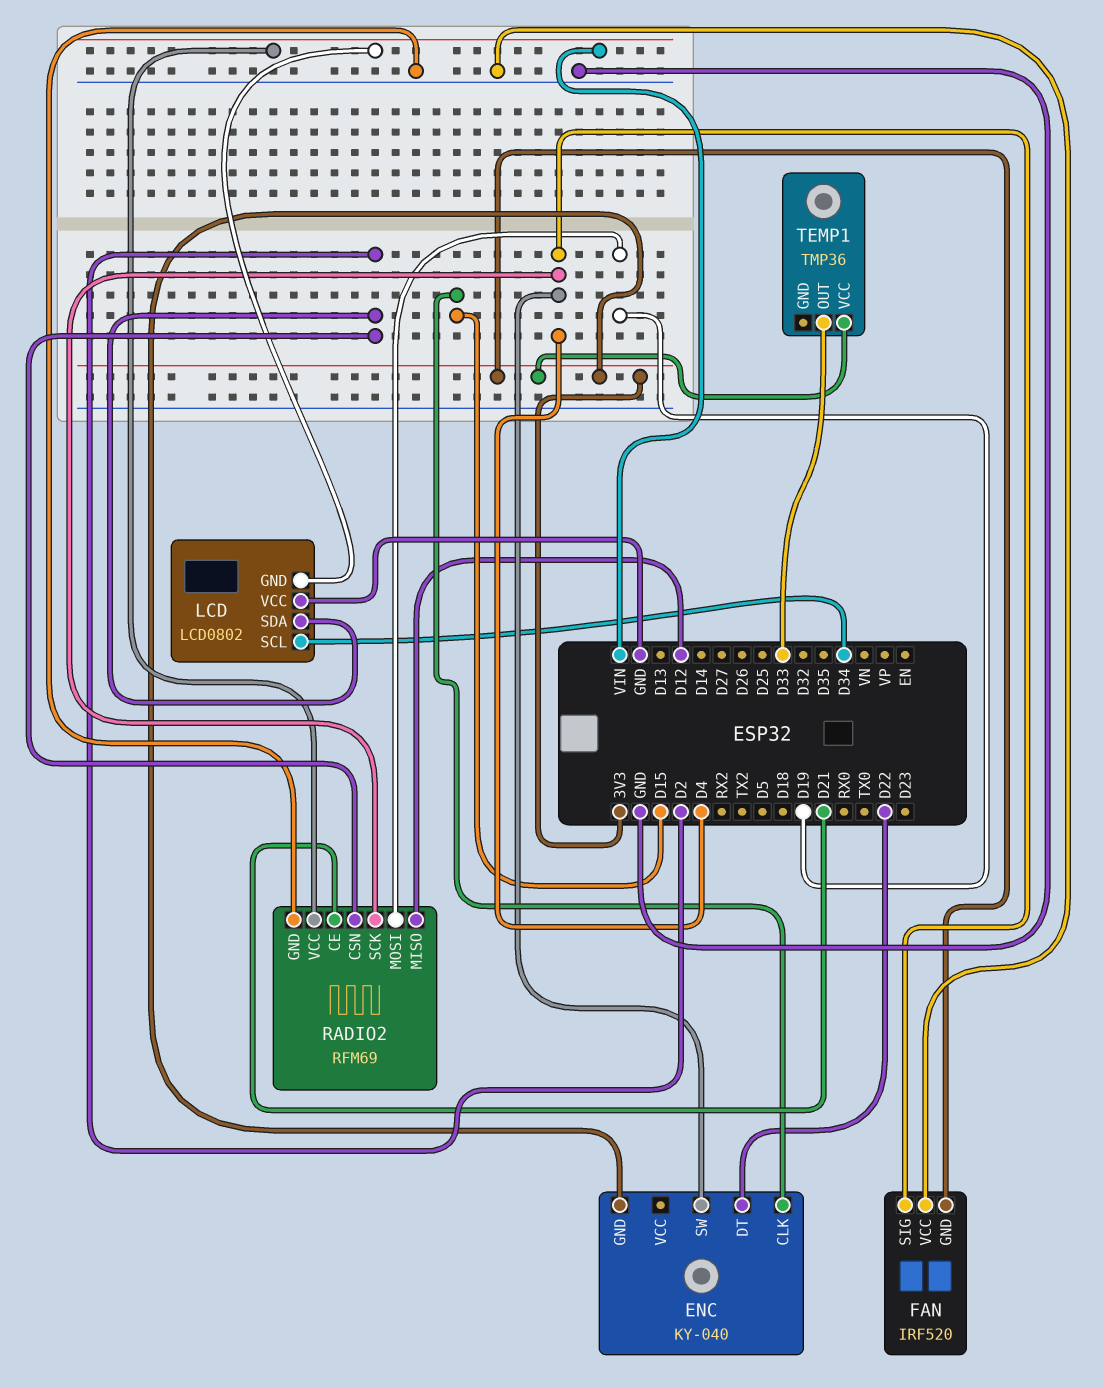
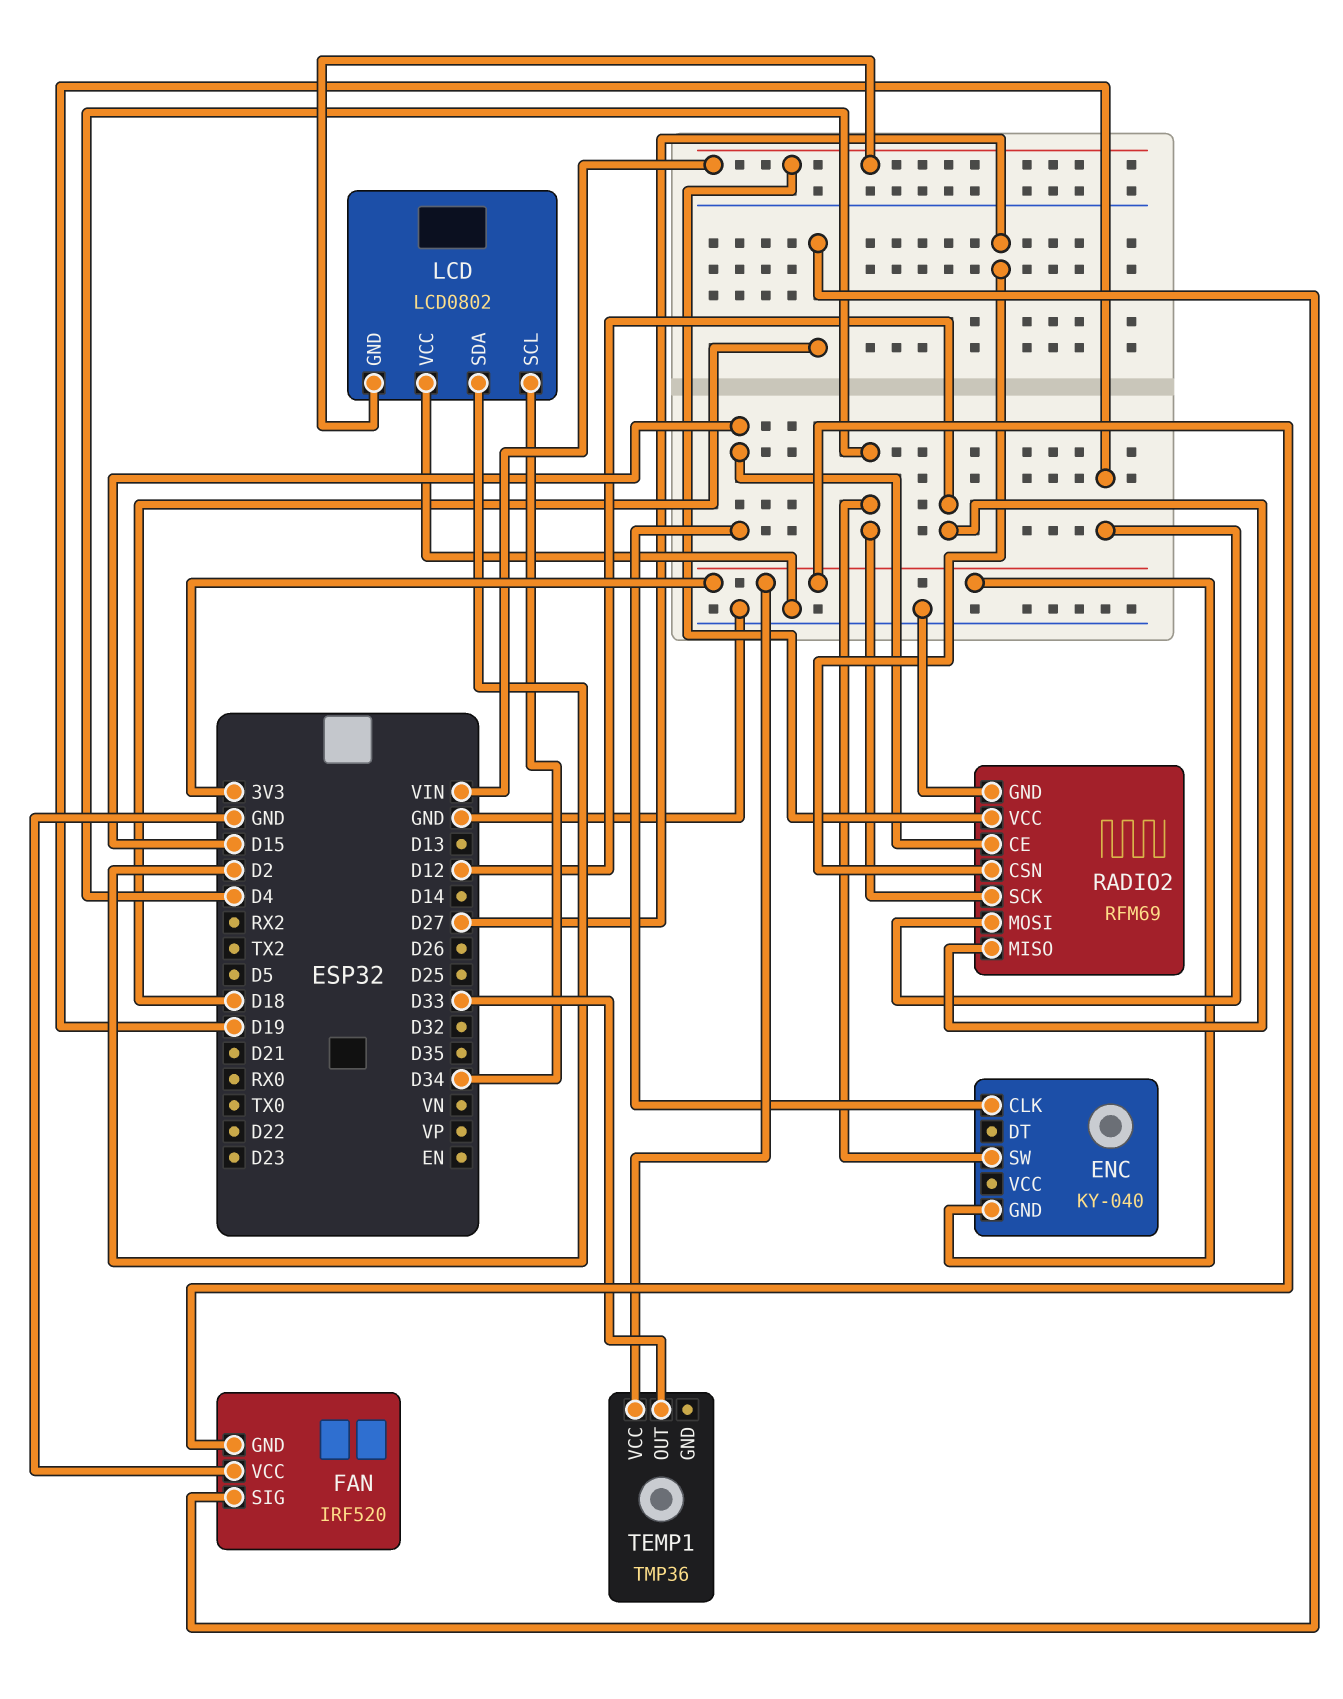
ENC pin DT: D22 -> none
FAN pin SIG: D4 -> D18
RADIO2 pin CE: D21 -> D15
RADIO2 pin CSN: D2 -> D27

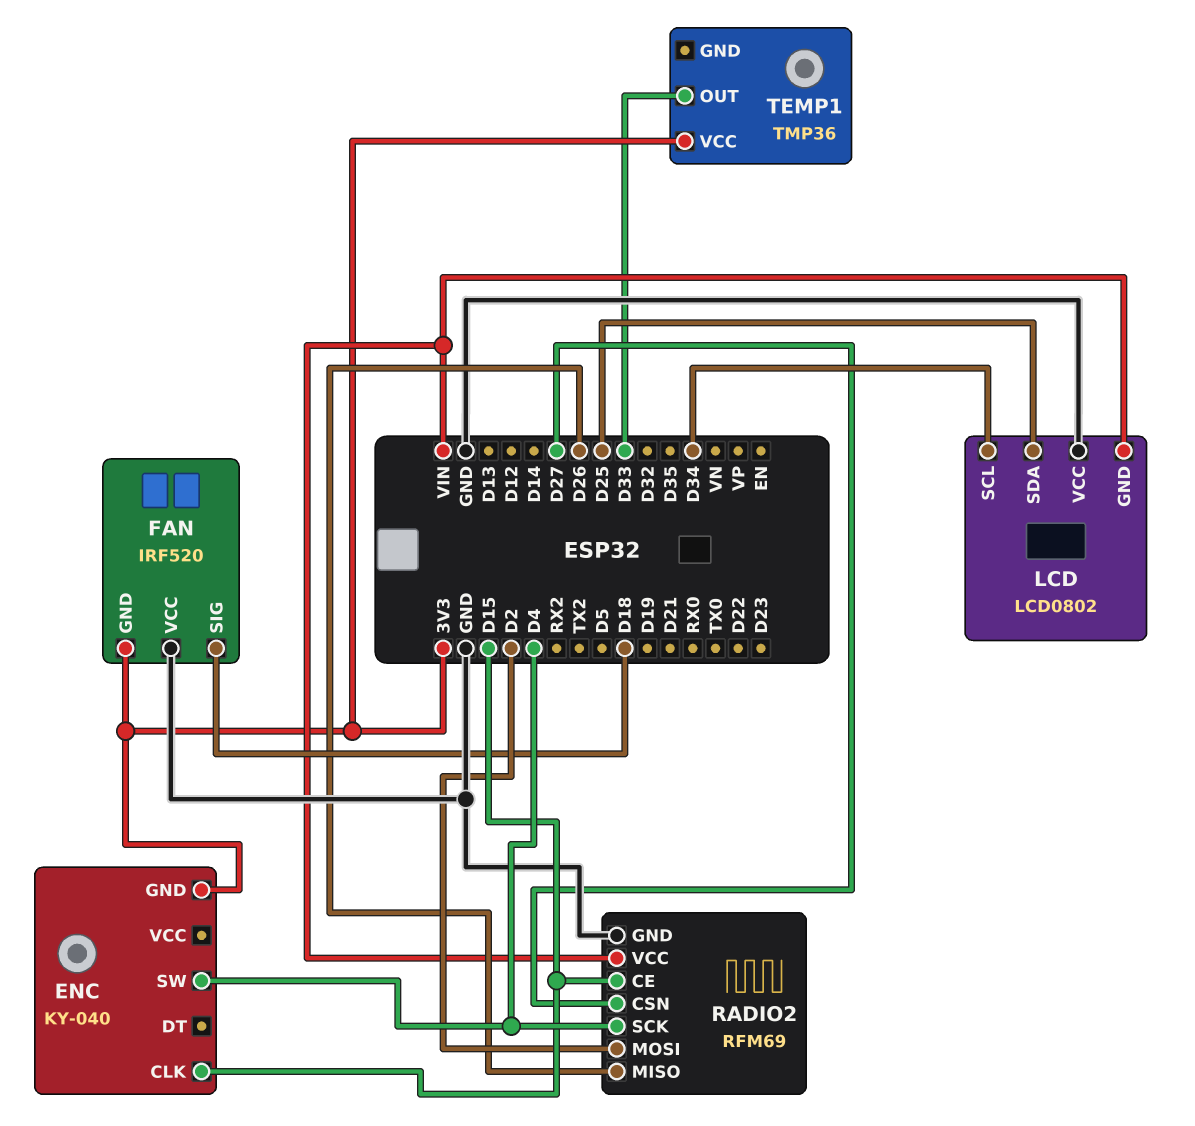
LCD pin SDA: D2 -> D25
RADIO2 pin MISO: D12 -> D26
RADIO2 pin MOSI: D19 -> D2

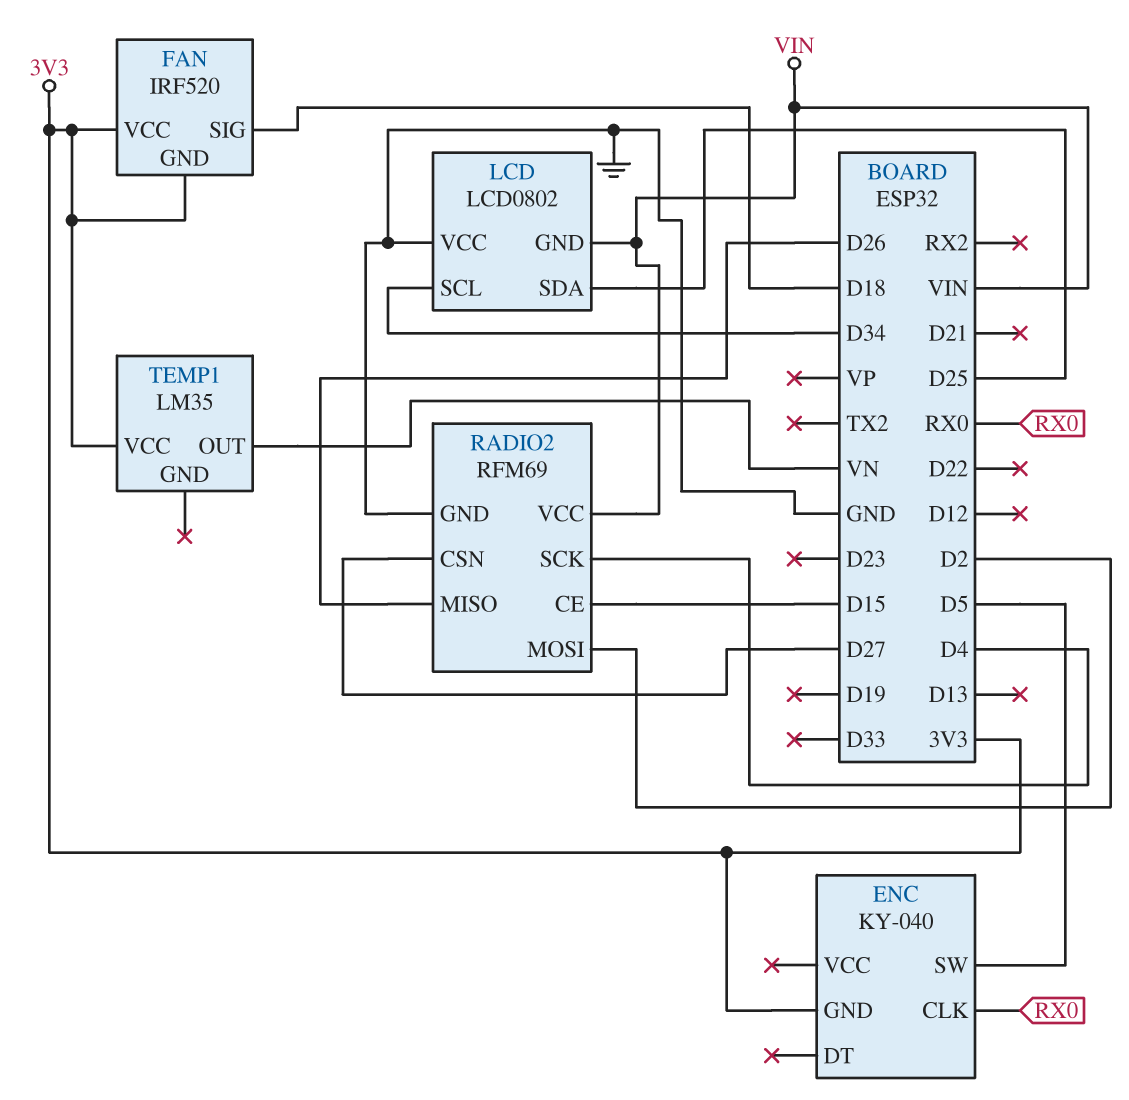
ENC pin CLK: D15 -> RX0
ENC pin SW: D4 -> D5
FAN pin VCC: GND -> 3V3
TEMP1: TMP36 -> LM35
TEMP1 pin OUT: D33 -> VN

